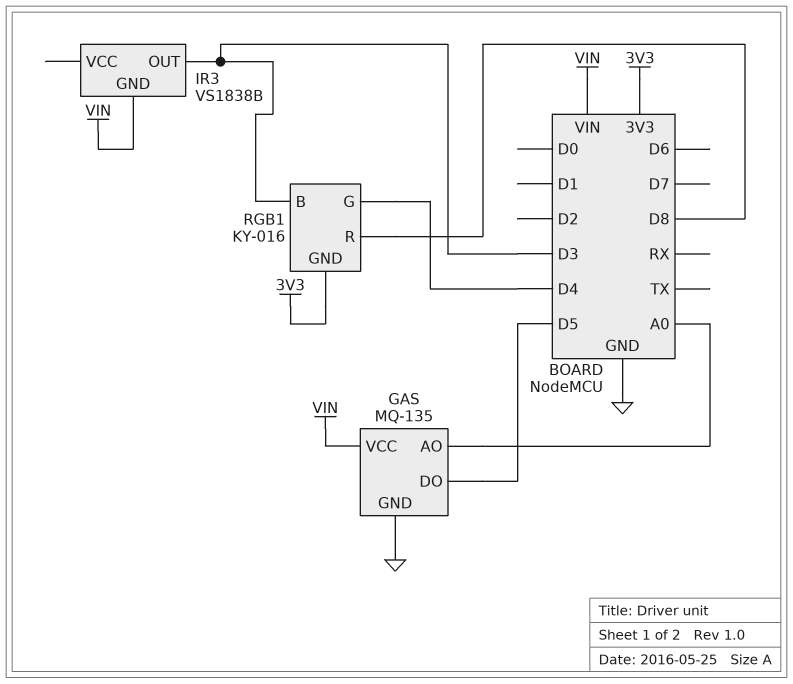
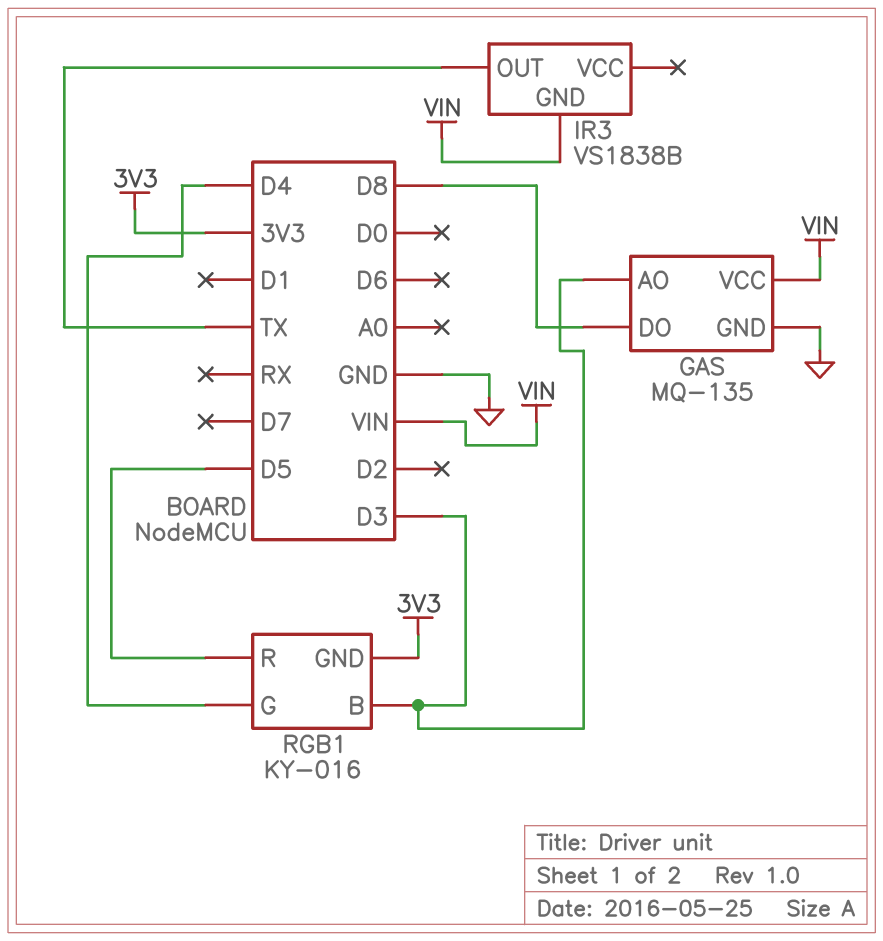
GAS pin AO: A0 -> D3
GAS pin DO: D5 -> D8
IR3 pin OUT: D3 -> TX
RGB1 pin R: D8 -> D5

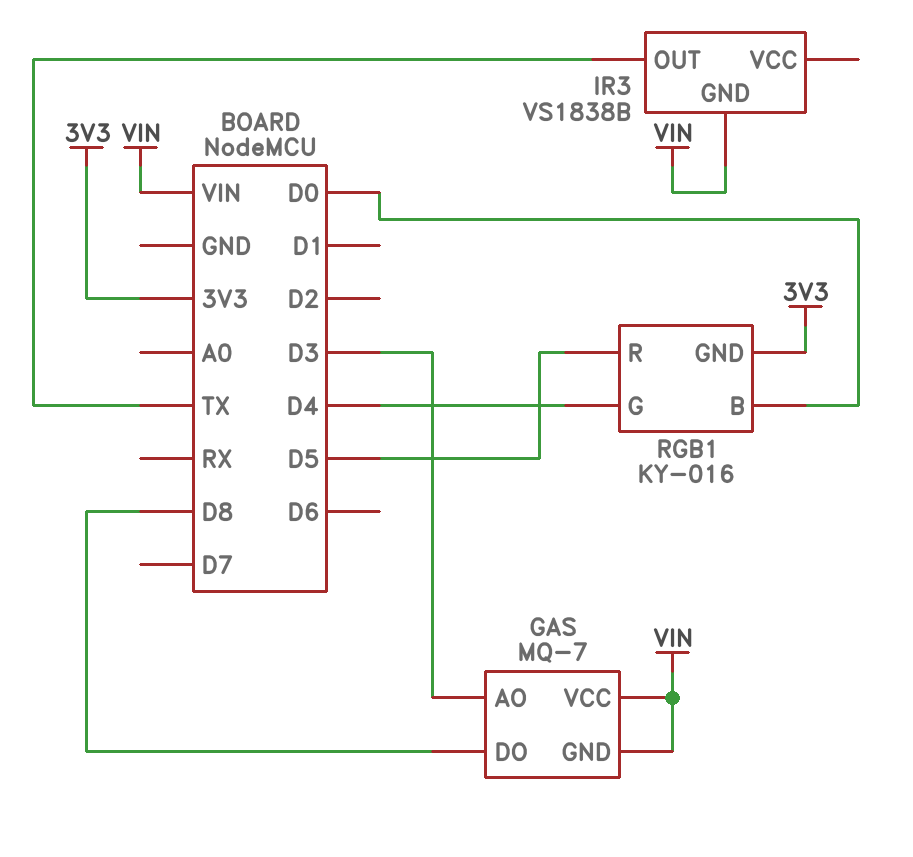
GAS: MQ-135 -> MQ-7
GAS pin GND: GND -> VIN
RGB1 pin B: D3 -> D0

